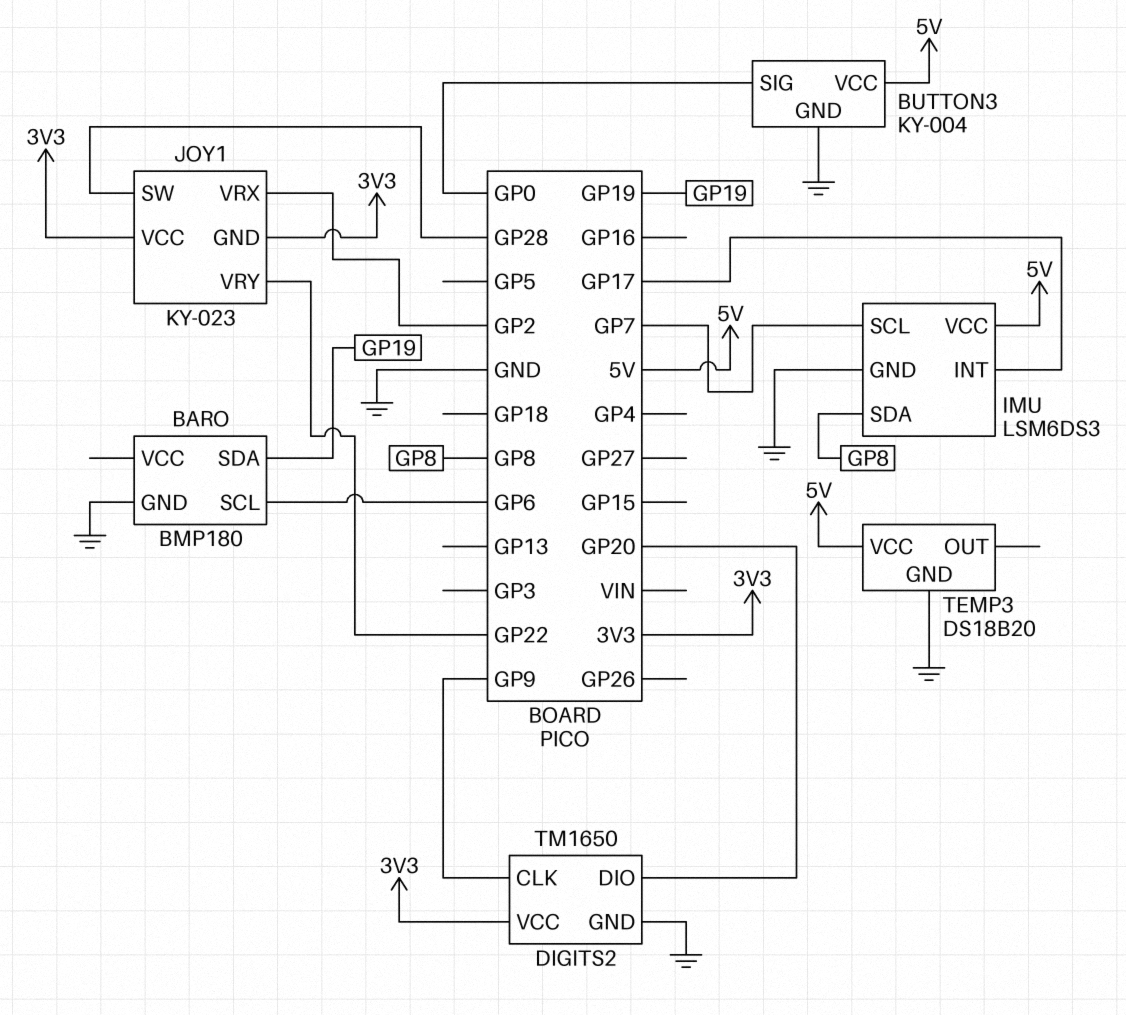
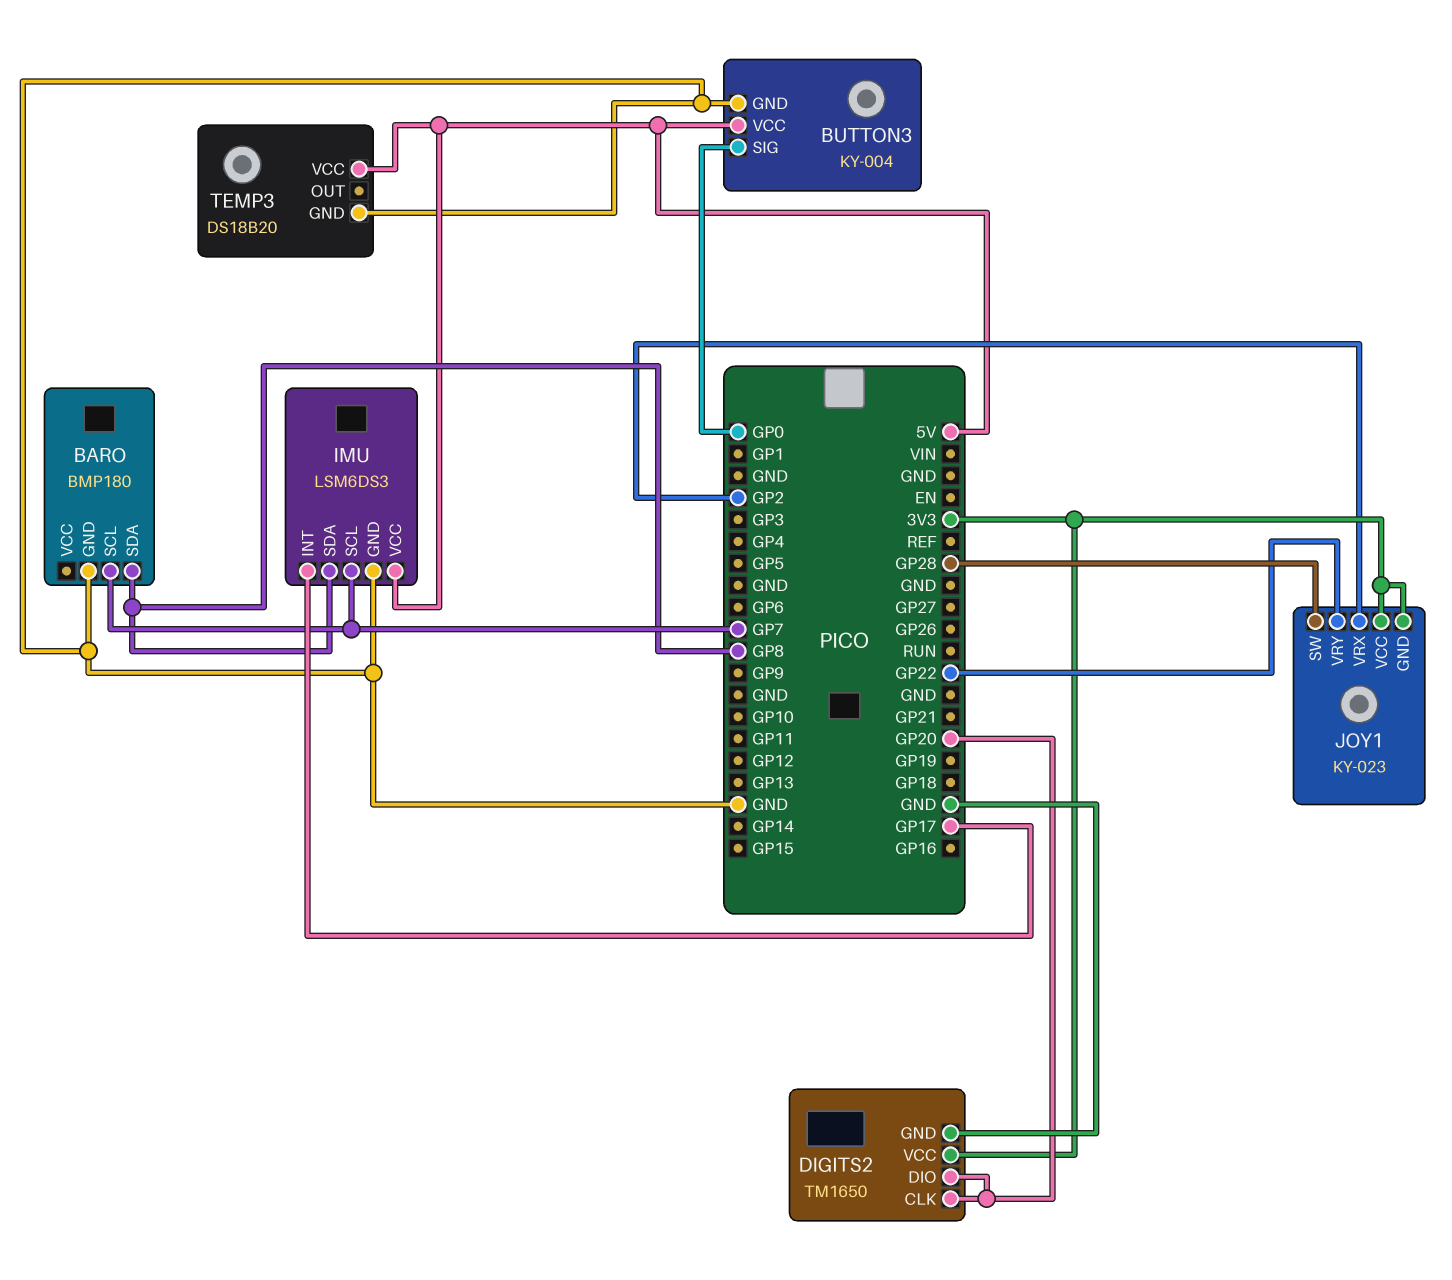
BARO pin SCL: GP6 -> GP7
BARO pin SDA: GP19 -> GP8
DIGITS2 pin CLK: GP9 -> GP20

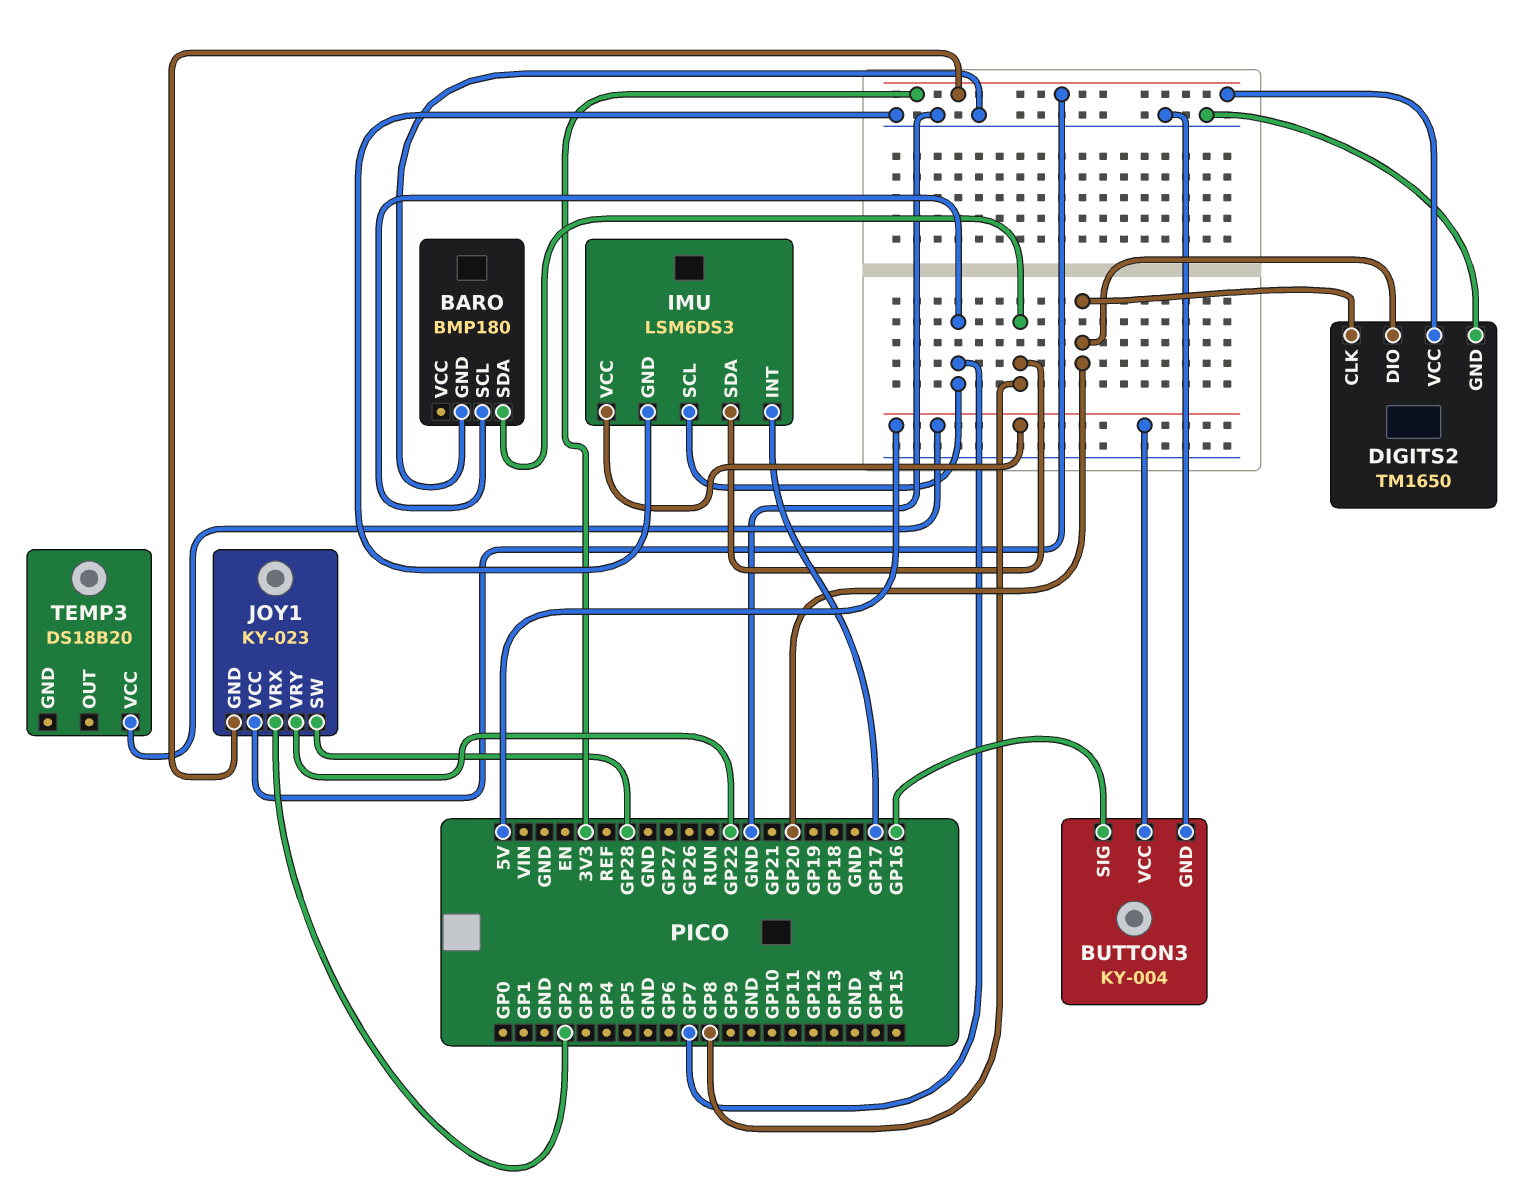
BUTTON3 pin SIG: GP0 -> GP16
TEMP3 pin GND: GND -> none

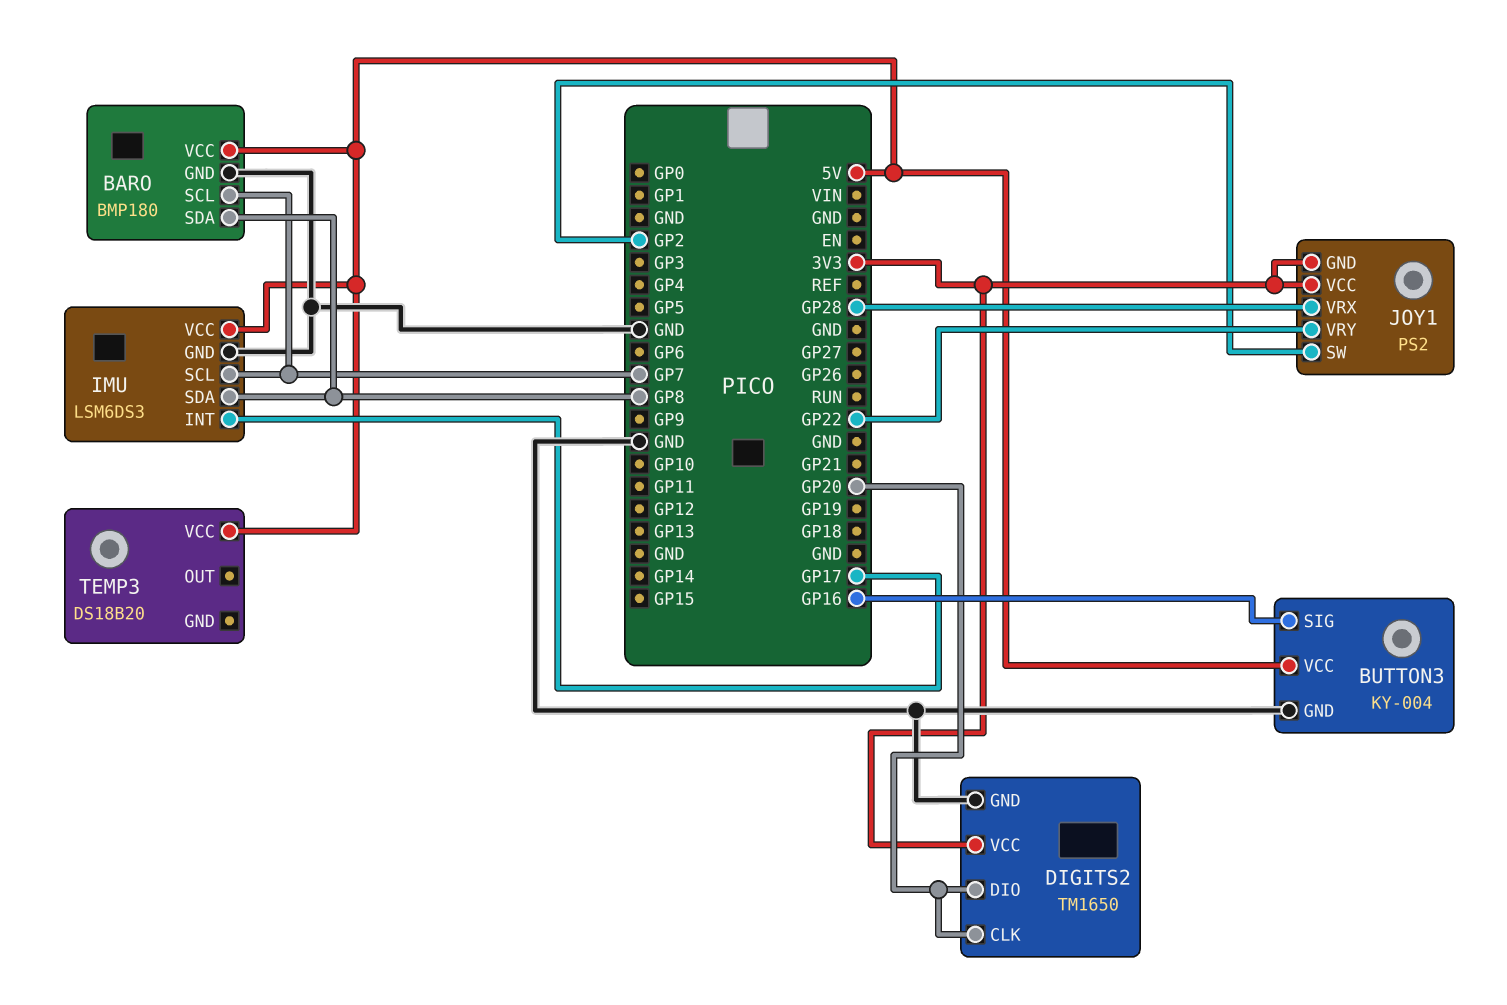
BARO pin VCC: none -> 5V
JOY1: KY-023 -> PS2
JOY1 pin SW: GP28 -> GP2
JOY1 pin VRX: GP2 -> GP28

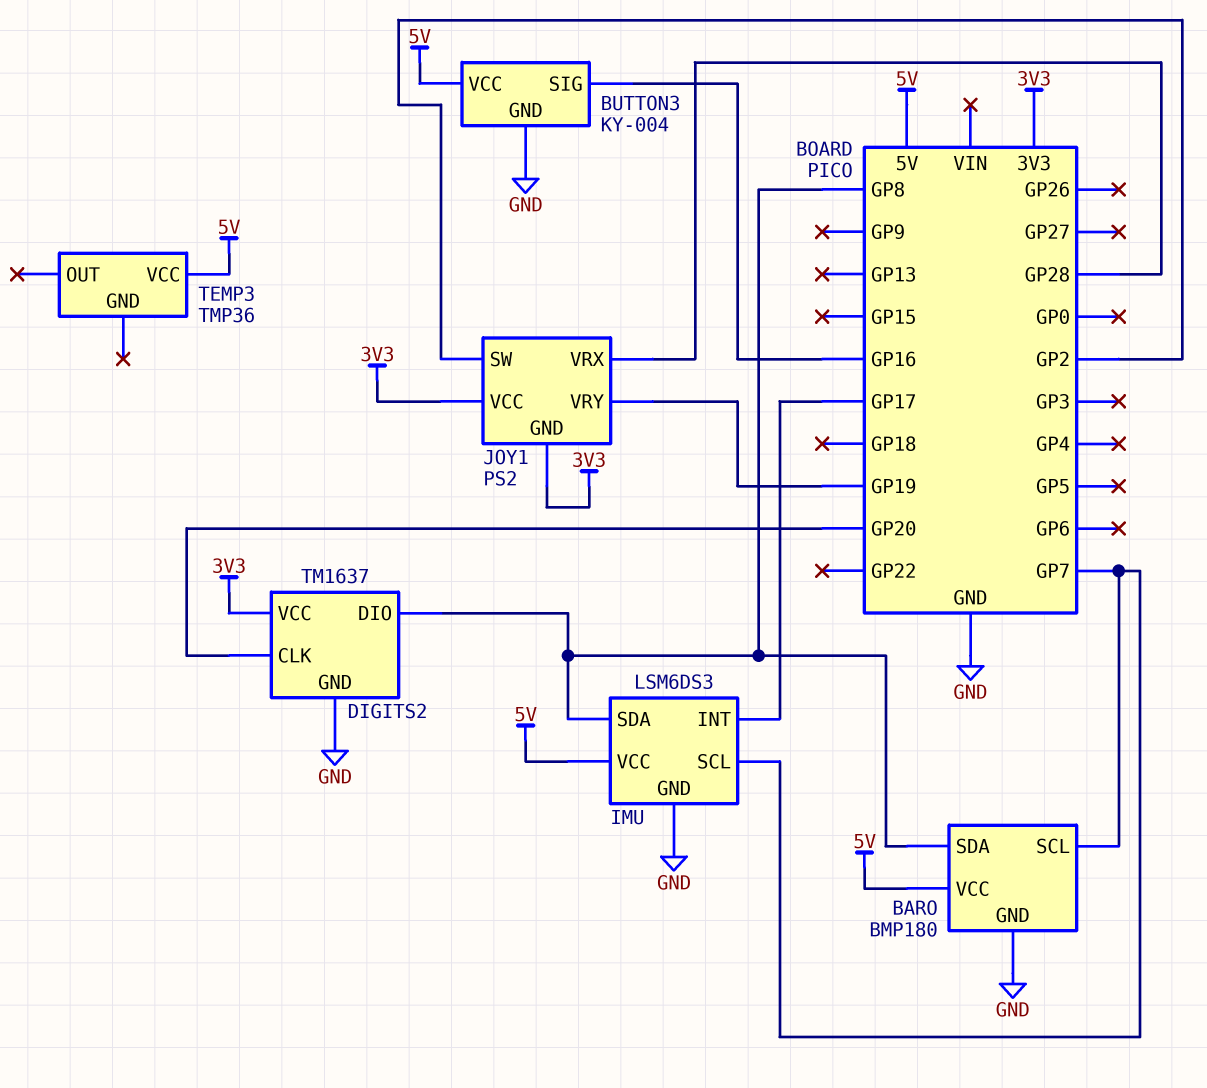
DIGITS2: TM1650 -> TM1637
DIGITS2 pin DIO: GP20 -> GP8
JOY1 pin VRY: GP22 -> GP19
TEMP3: DS18B20 -> TMP36

